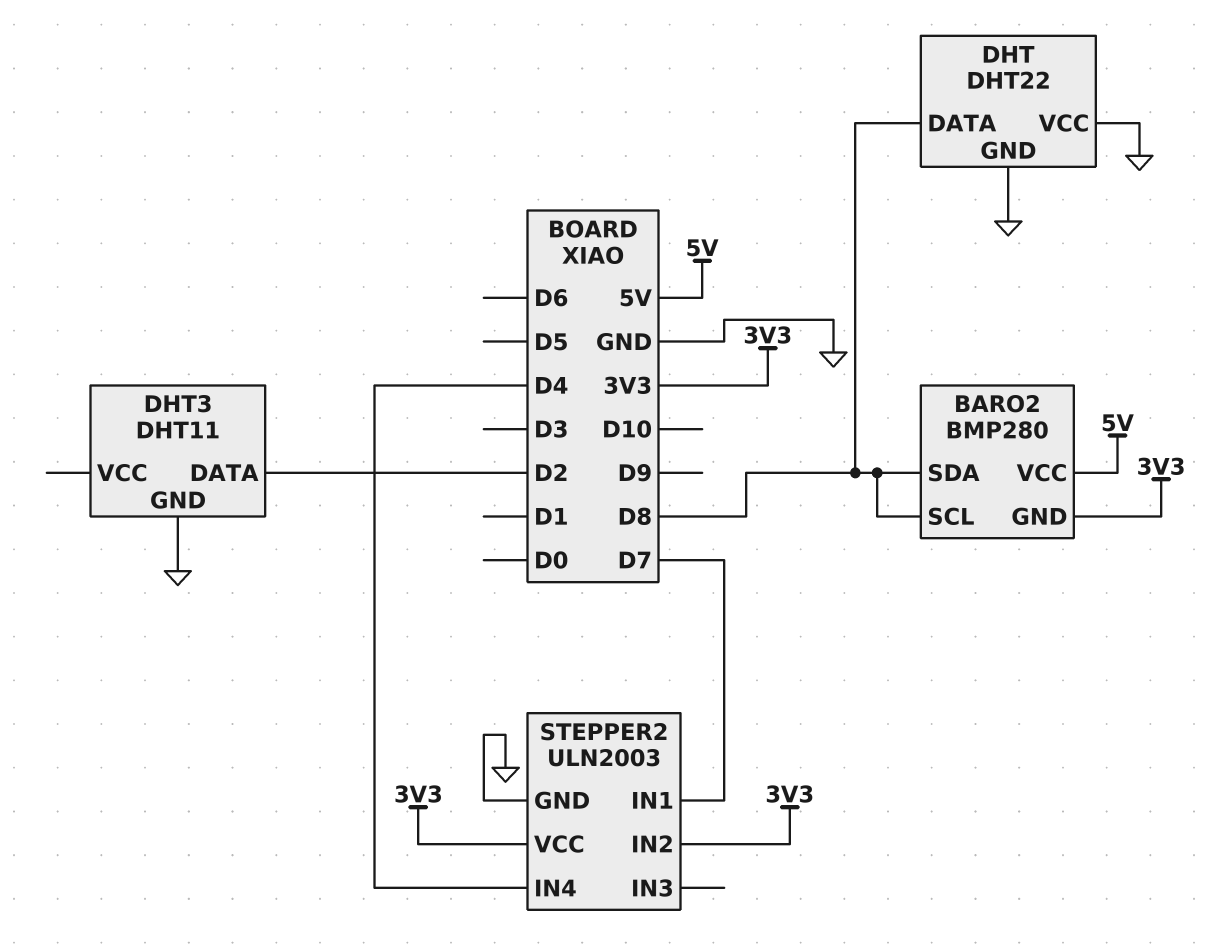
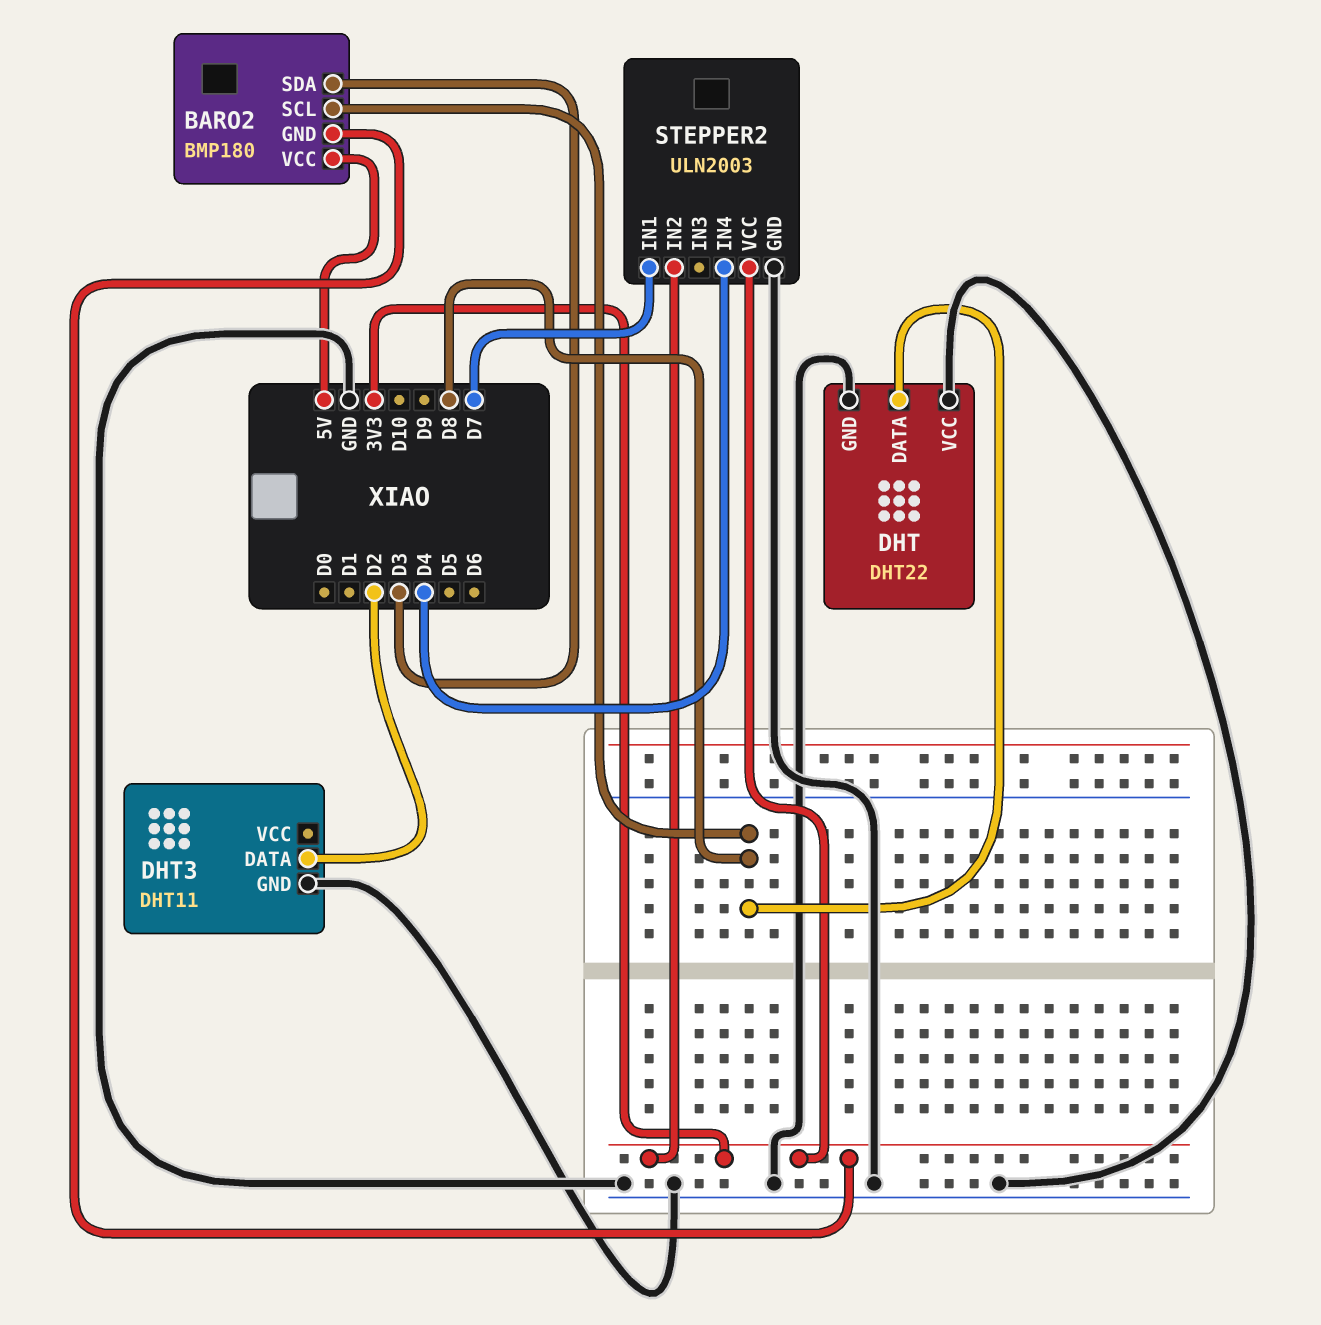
BARO2: BMP280 -> BMP180
BARO2 pin SDA: D8 -> D3

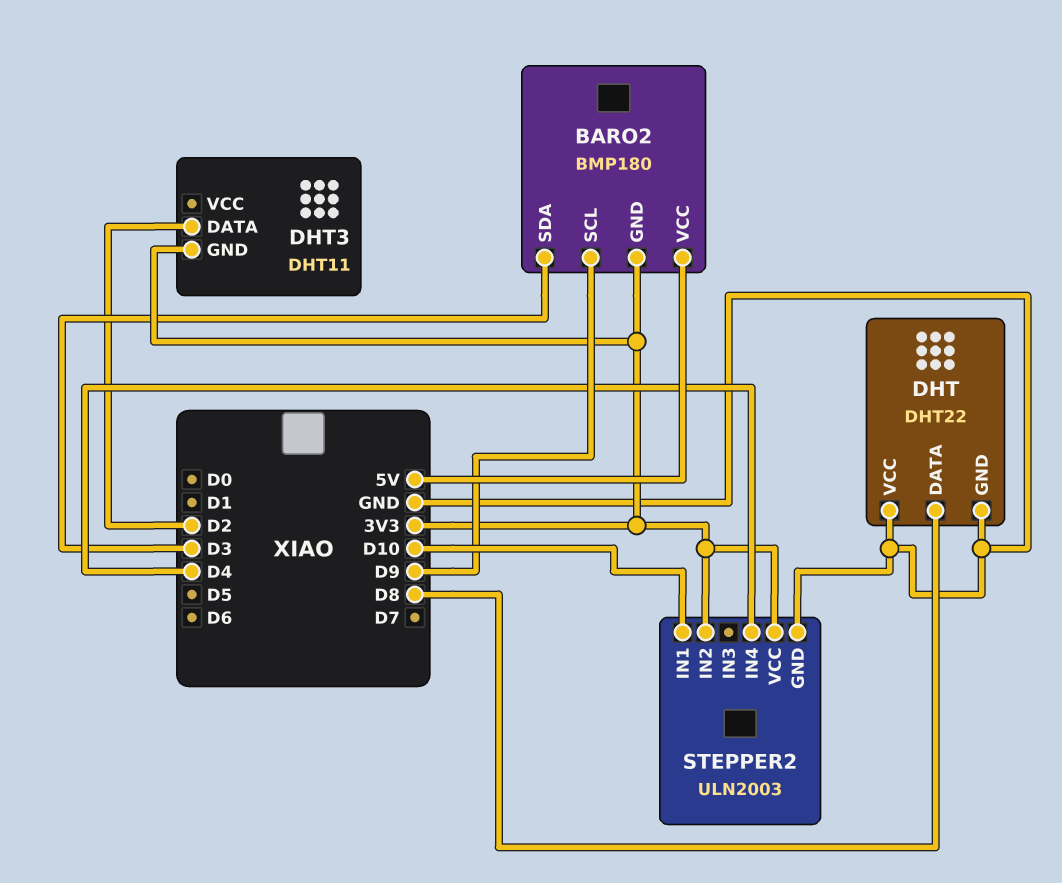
BARO2 pin SCL: D8 -> D9
DHT3 pin GND: GND -> 3V3
STEPPER2 pin IN1: D7 -> D10

